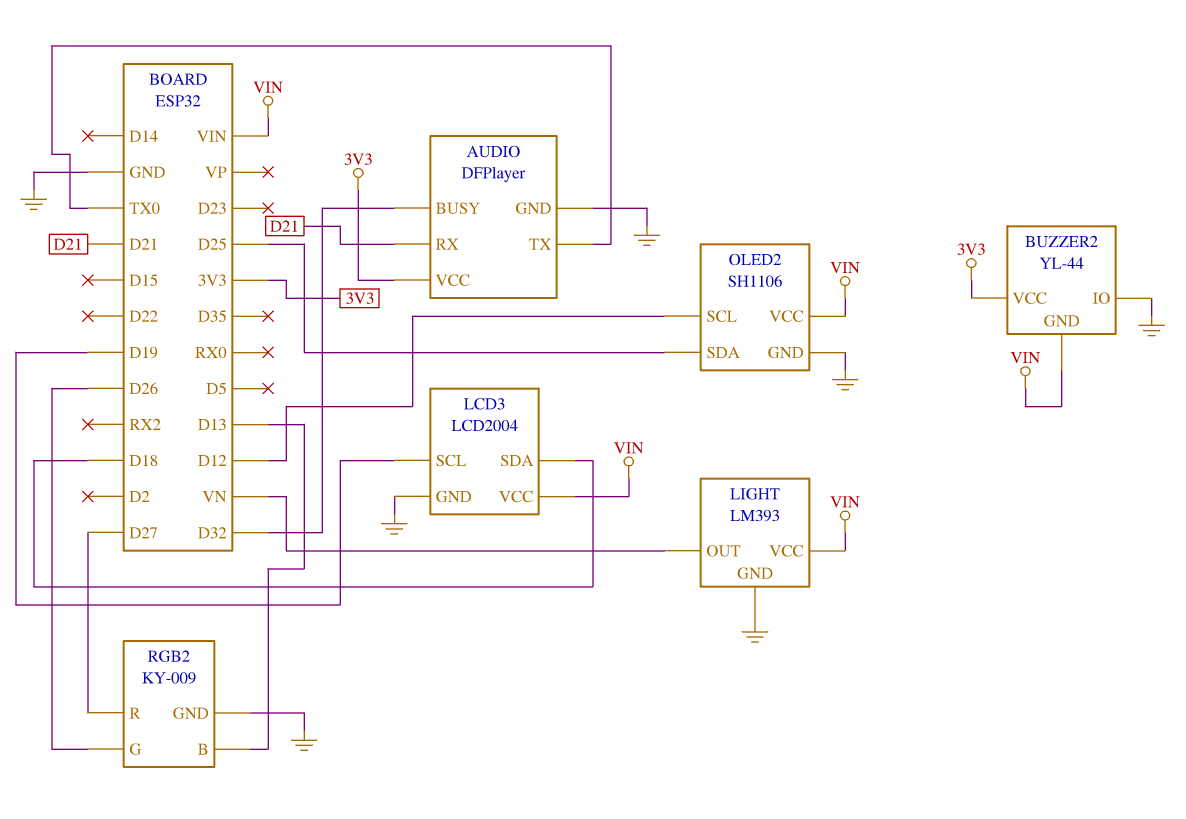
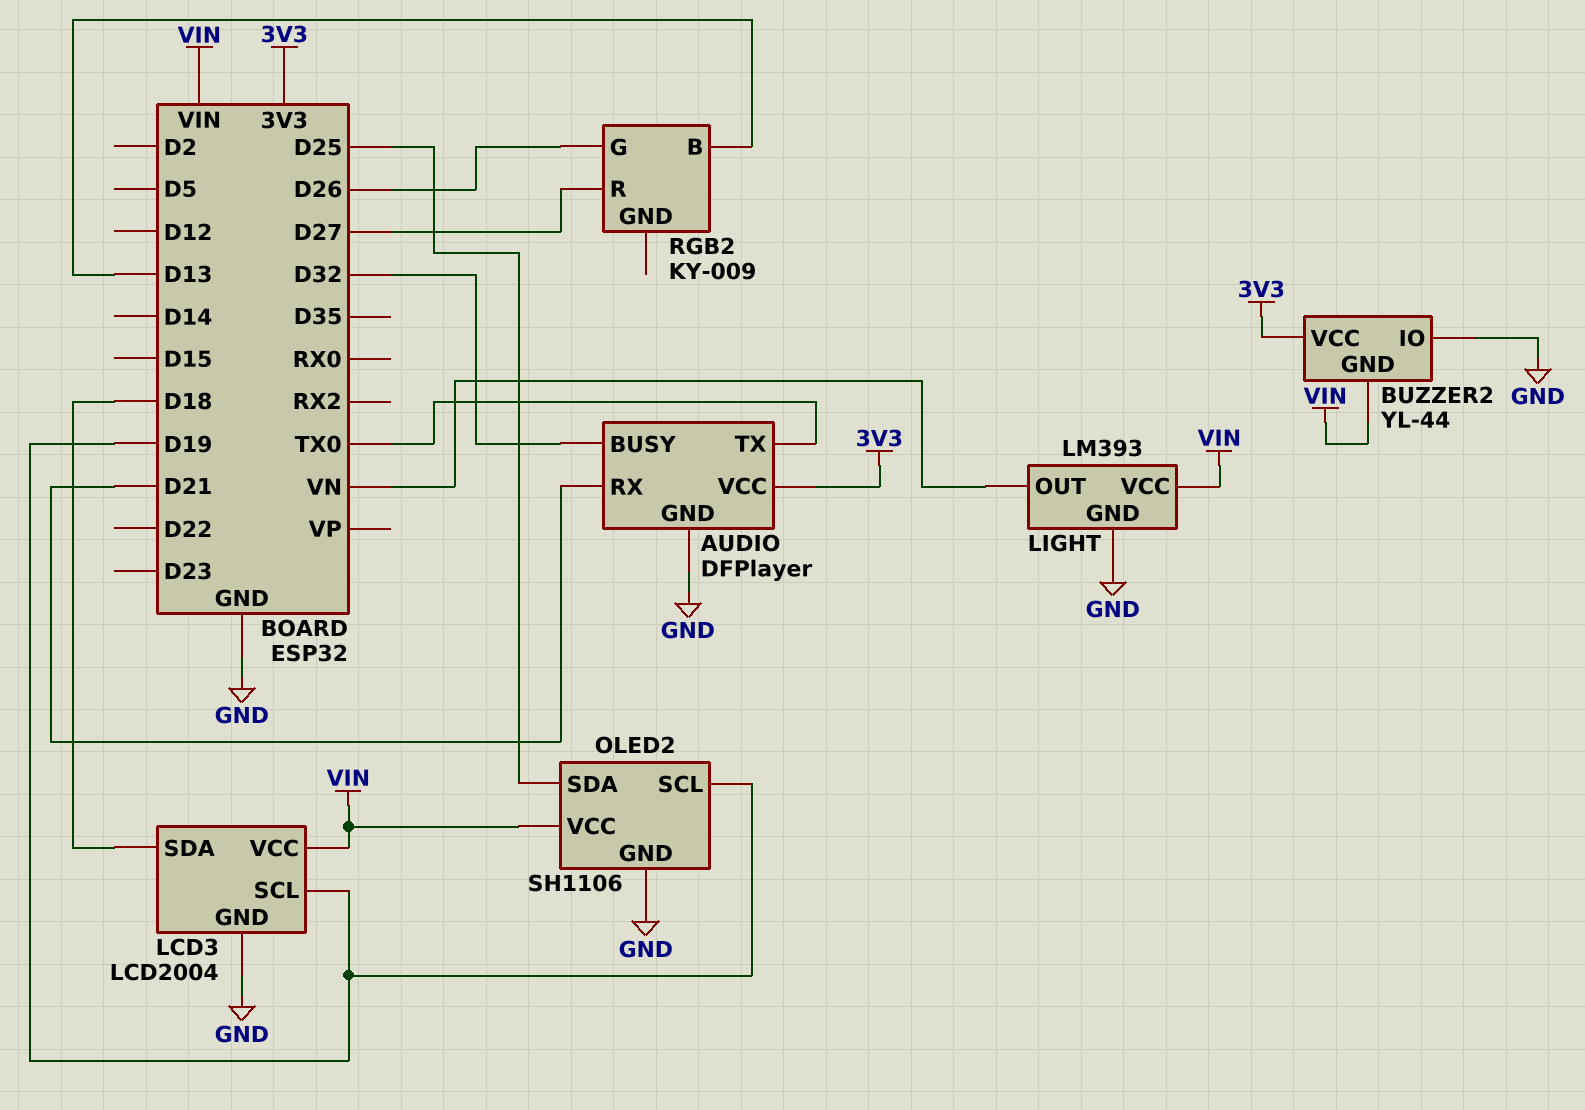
OLED2 pin SCL: D12 -> D19
RGB2 pin GND: GND -> none

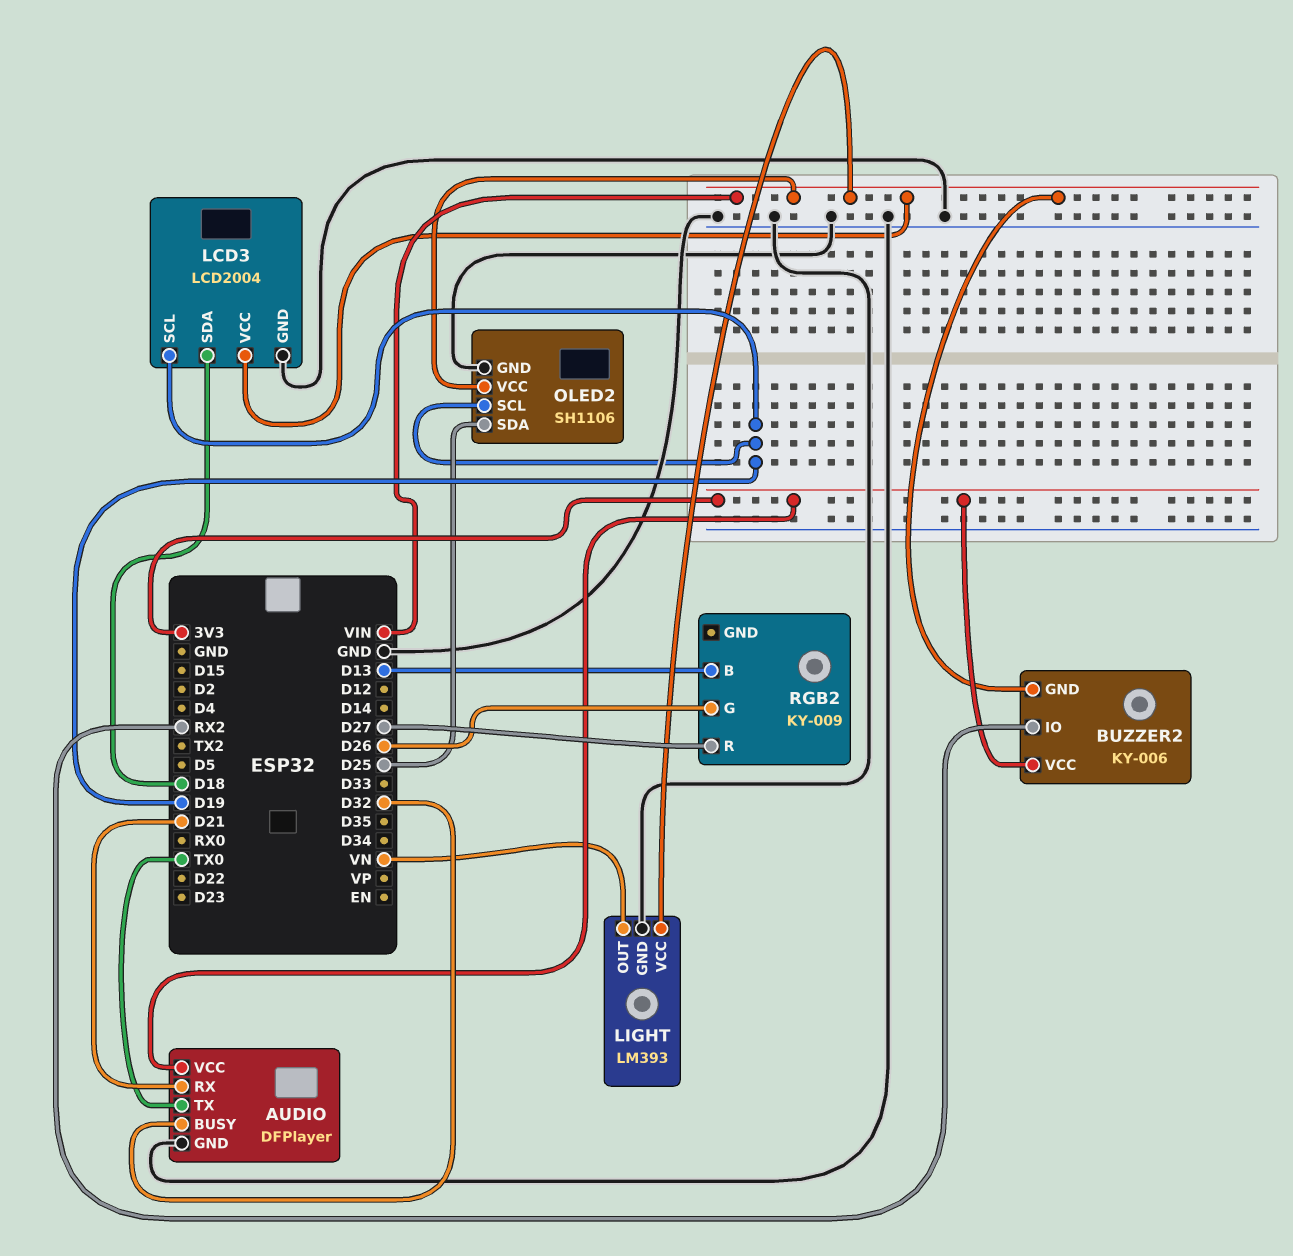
BUZZER2: YL-44 -> KY-006
BUZZER2 pin IO: GND -> RX2

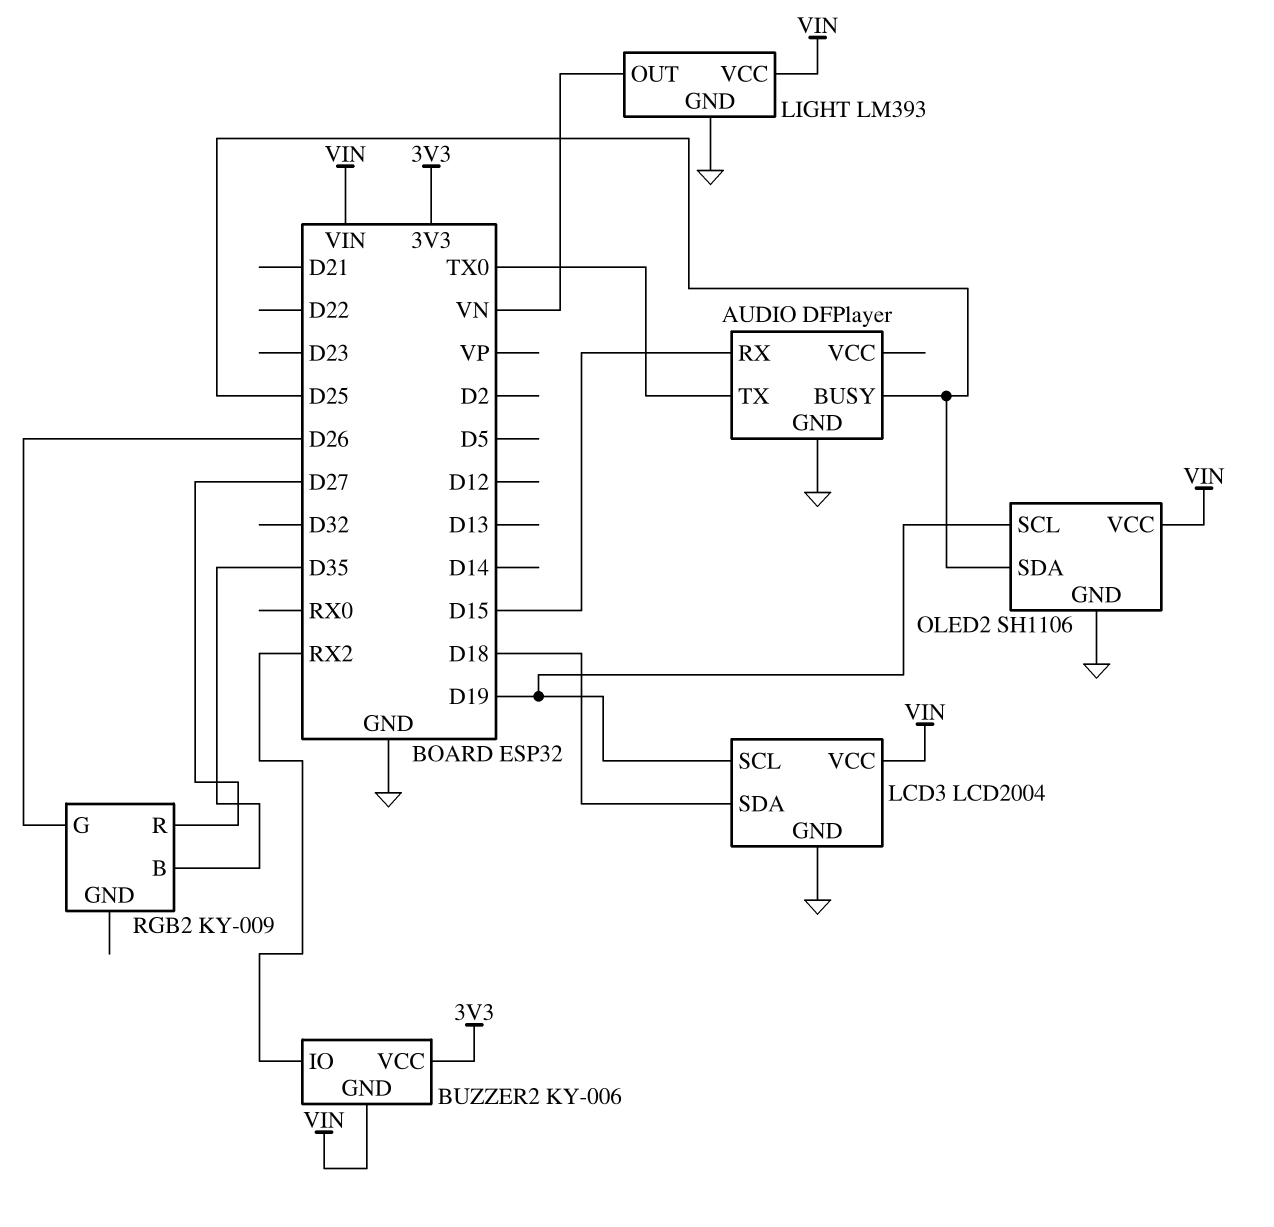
AUDIO pin BUSY: D32 -> D25
AUDIO pin RX: D21 -> D15
AUDIO pin VCC: 3V3 -> none
RGB2 pin B: D13 -> D35

